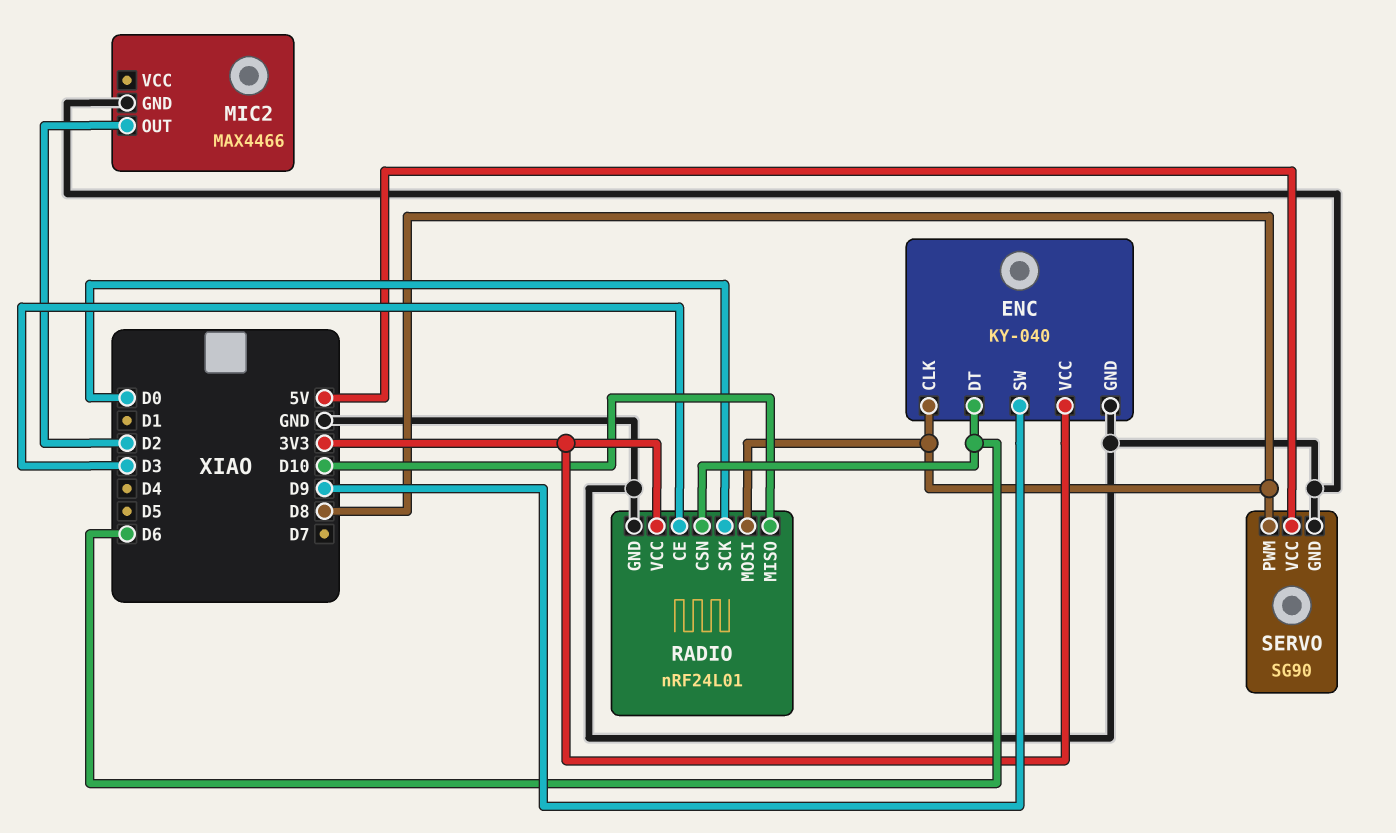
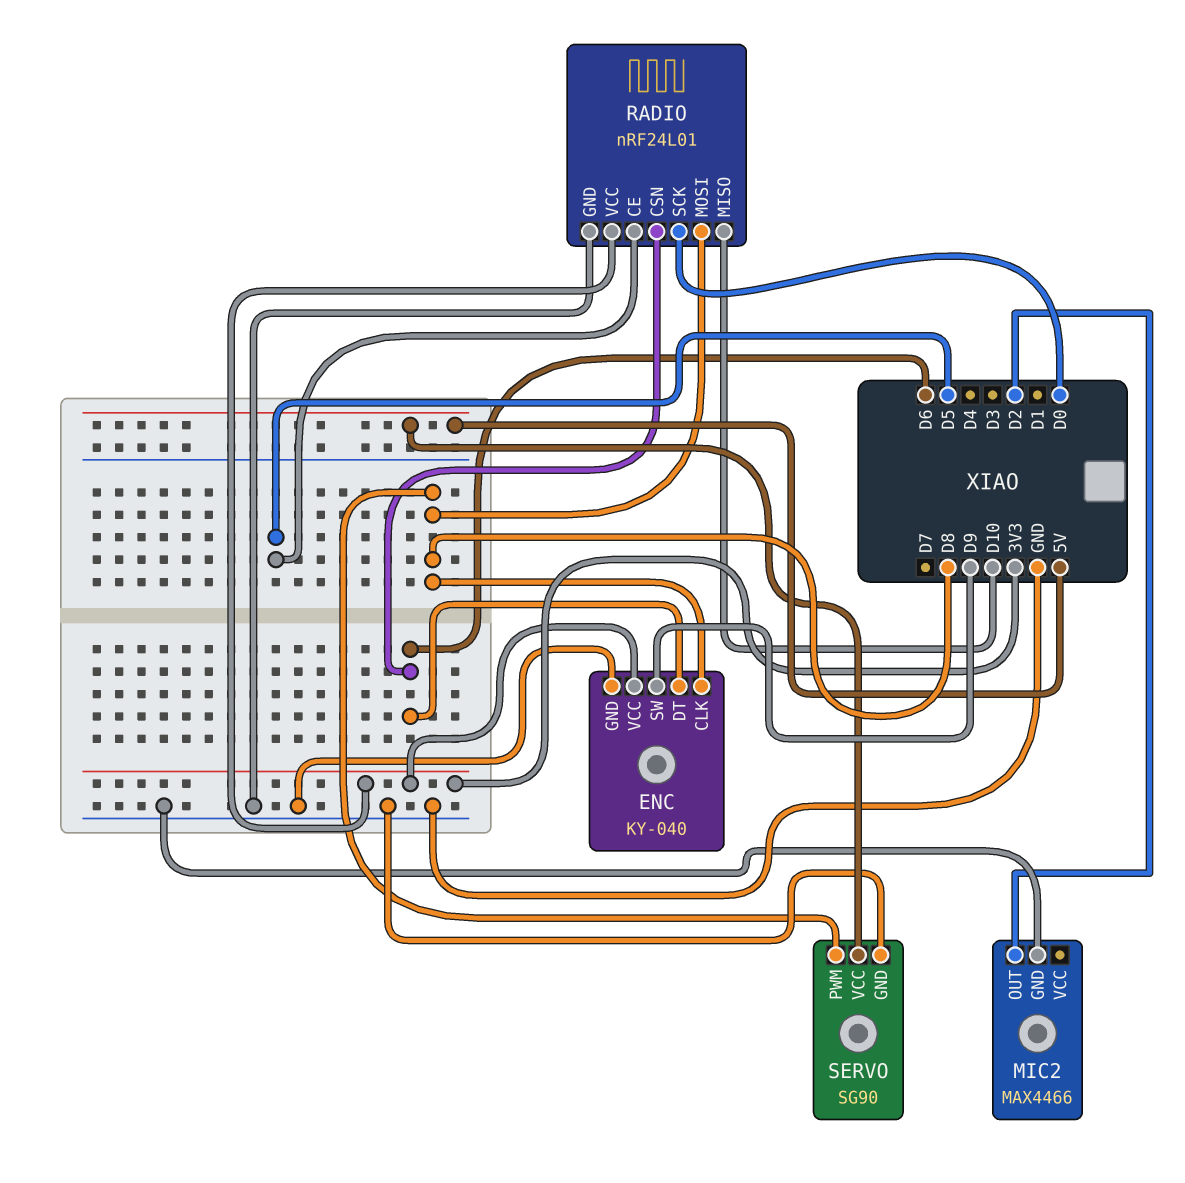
RADIO pin CE: D3 -> D5

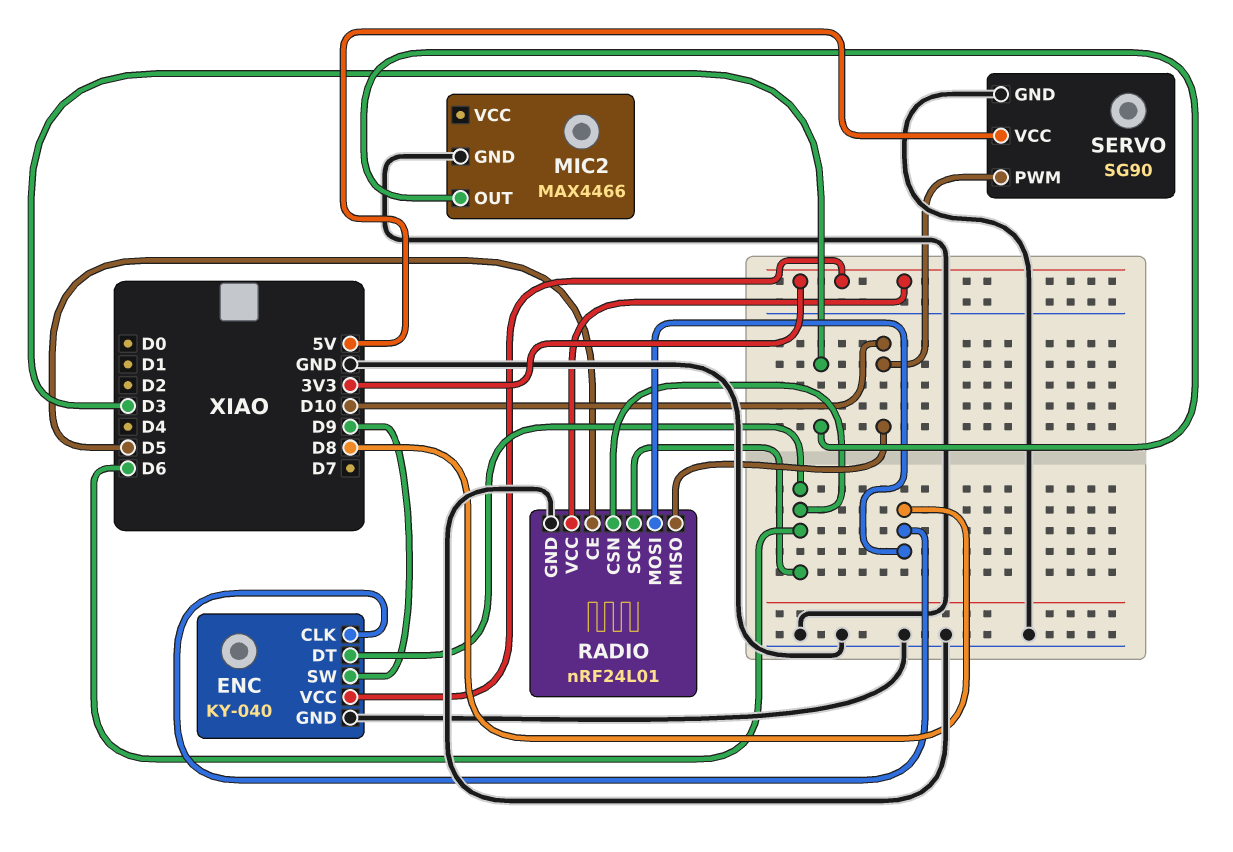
MIC2 pin OUT: D2 -> D3
RADIO pin SCK: D0 -> D6
SERVO pin PWM: D8 -> D10

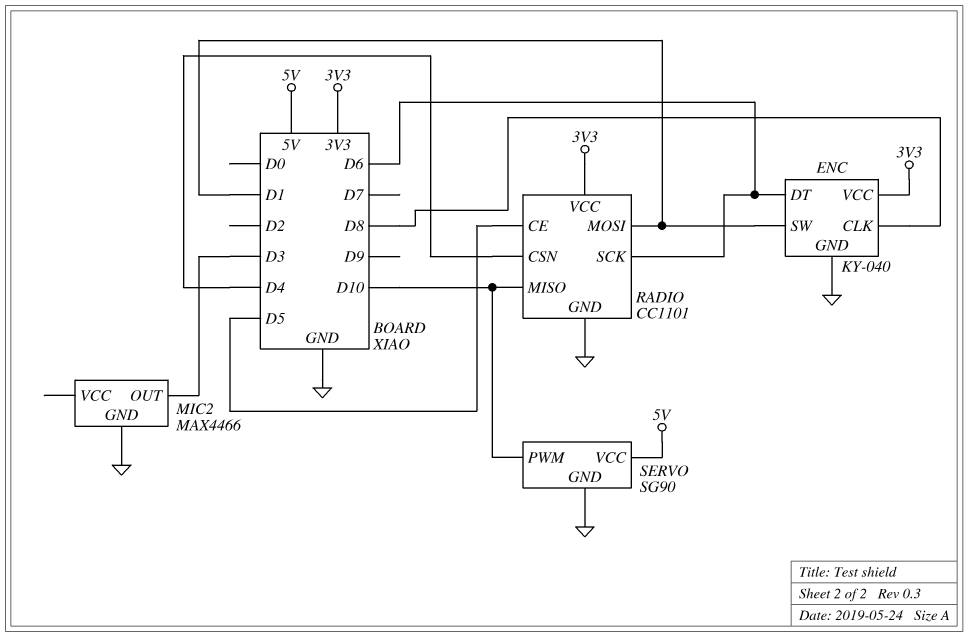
ENC pin SW: D9 -> D1
RADIO: nRF24L01 -> CC1101
RADIO pin CSN: D6 -> D4
RADIO pin MOSI: D8 -> D1

